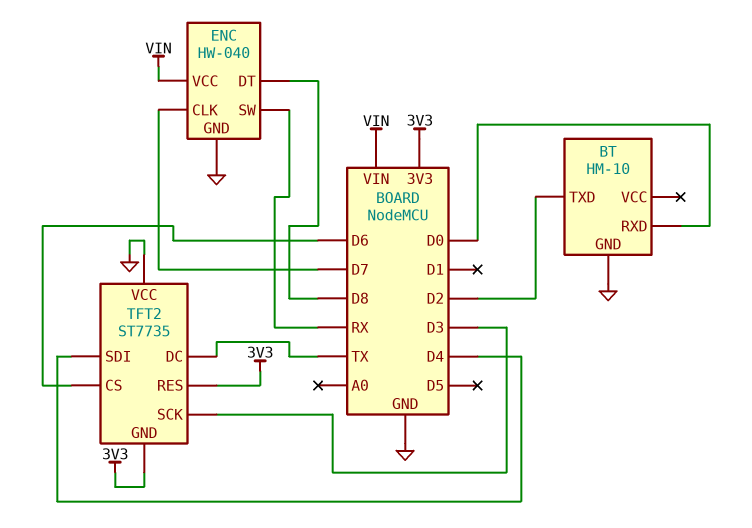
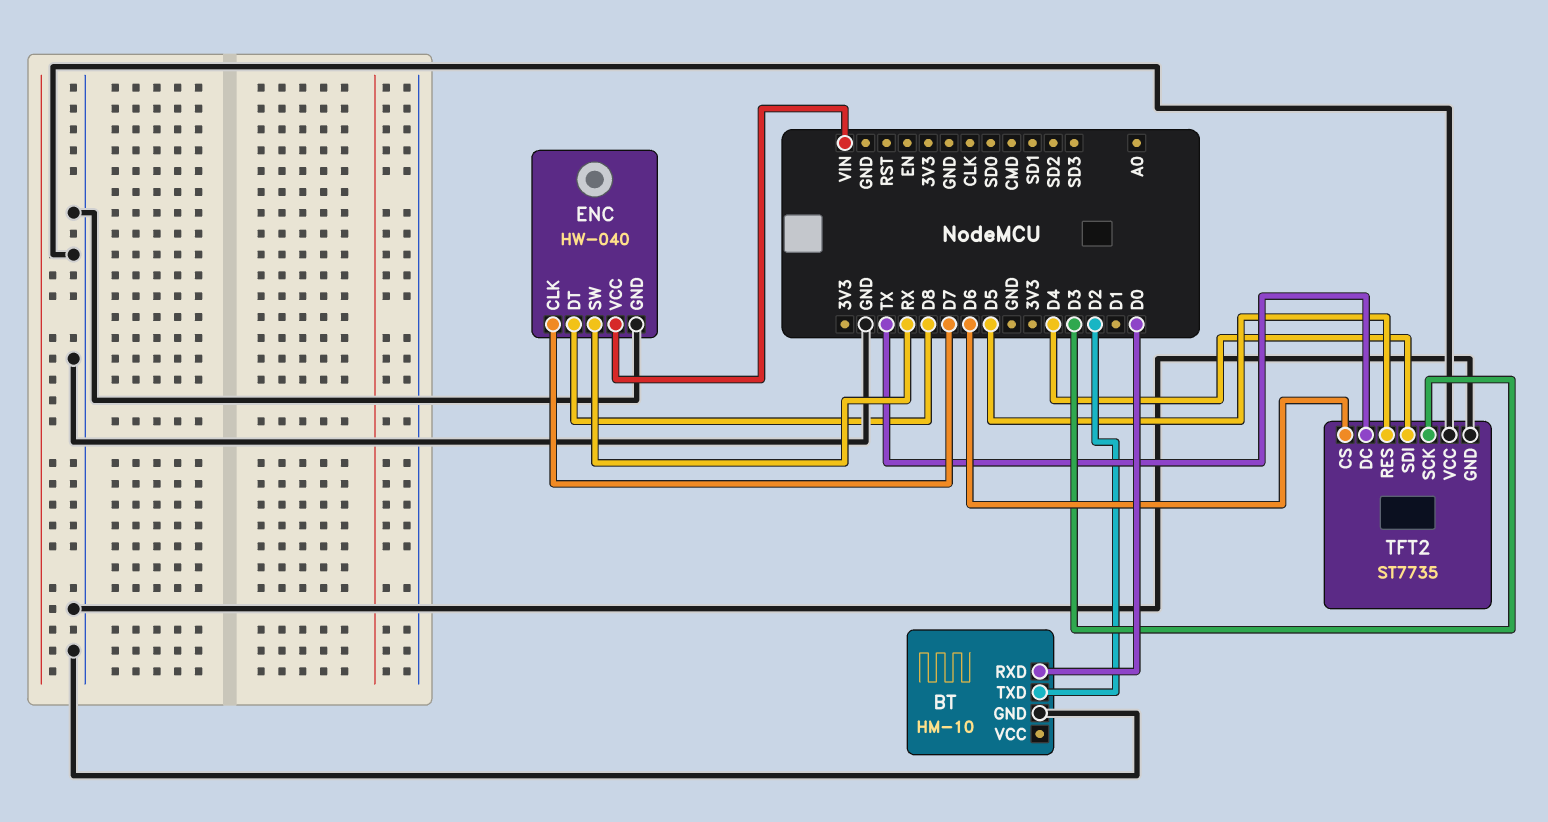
TFT2 pin GND: 3V3 -> GND
TFT2 pin RES: 3V3 -> D5

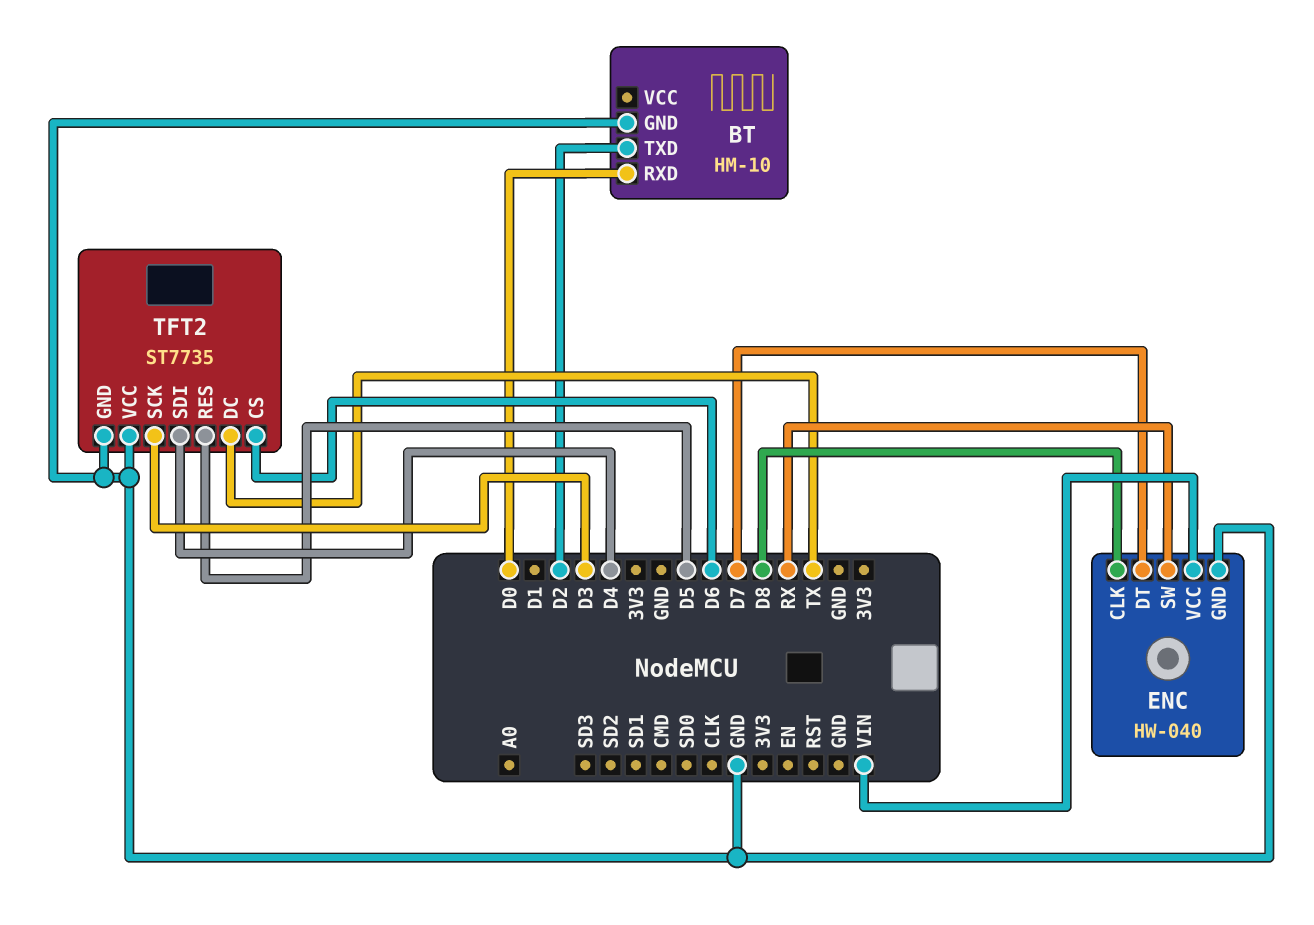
ENC pin CLK: D7 -> D8
ENC pin DT: D8 -> D7

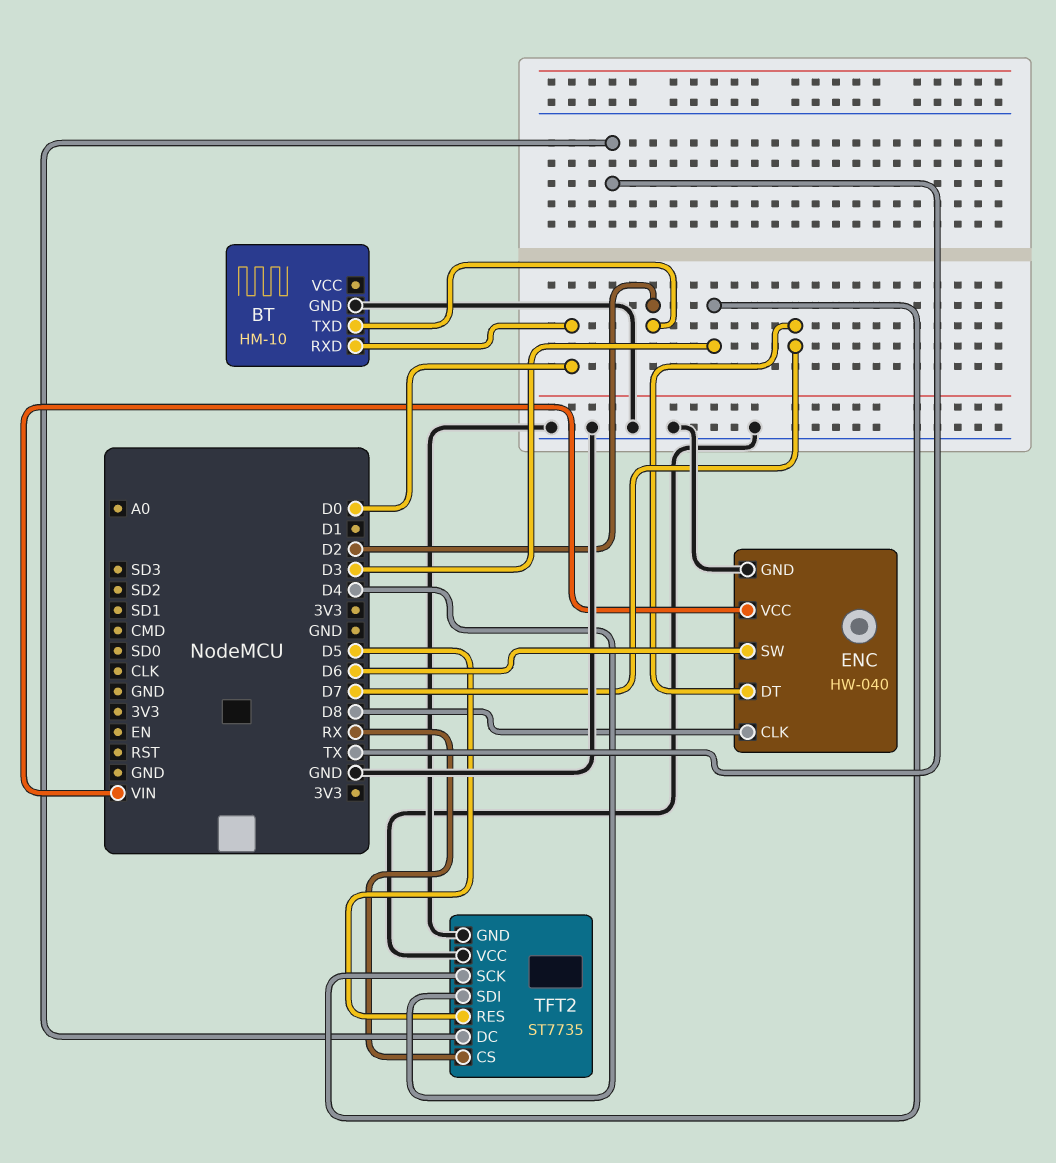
ENC pin SW: RX -> D6
TFT2 pin CS: D6 -> RX

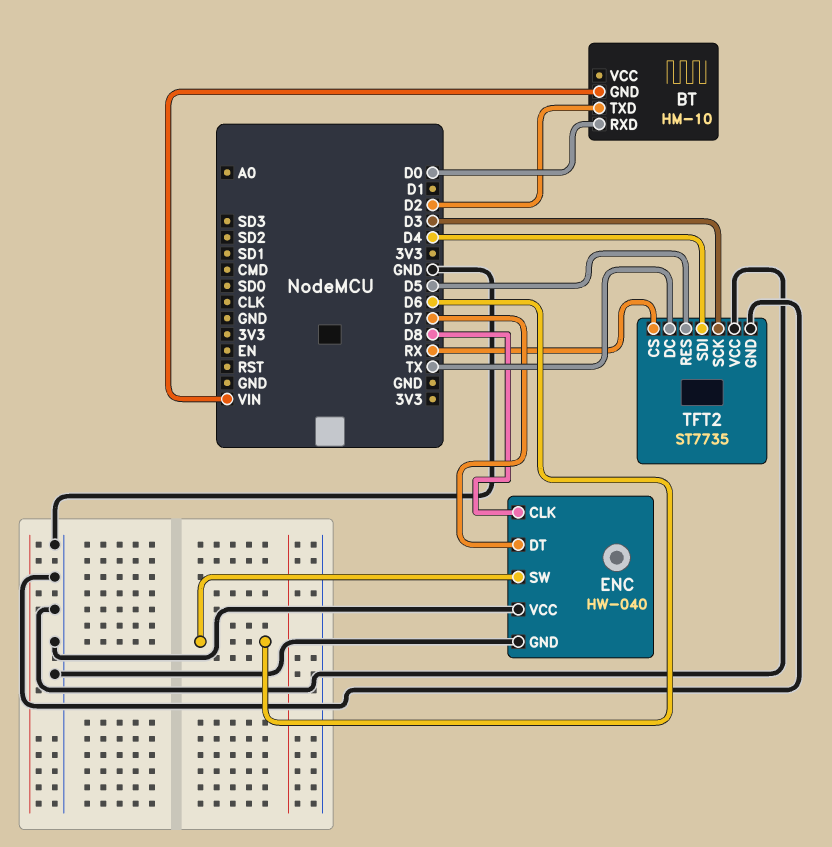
BT pin GND: GND -> VIN
ENC pin VCC: VIN -> GND

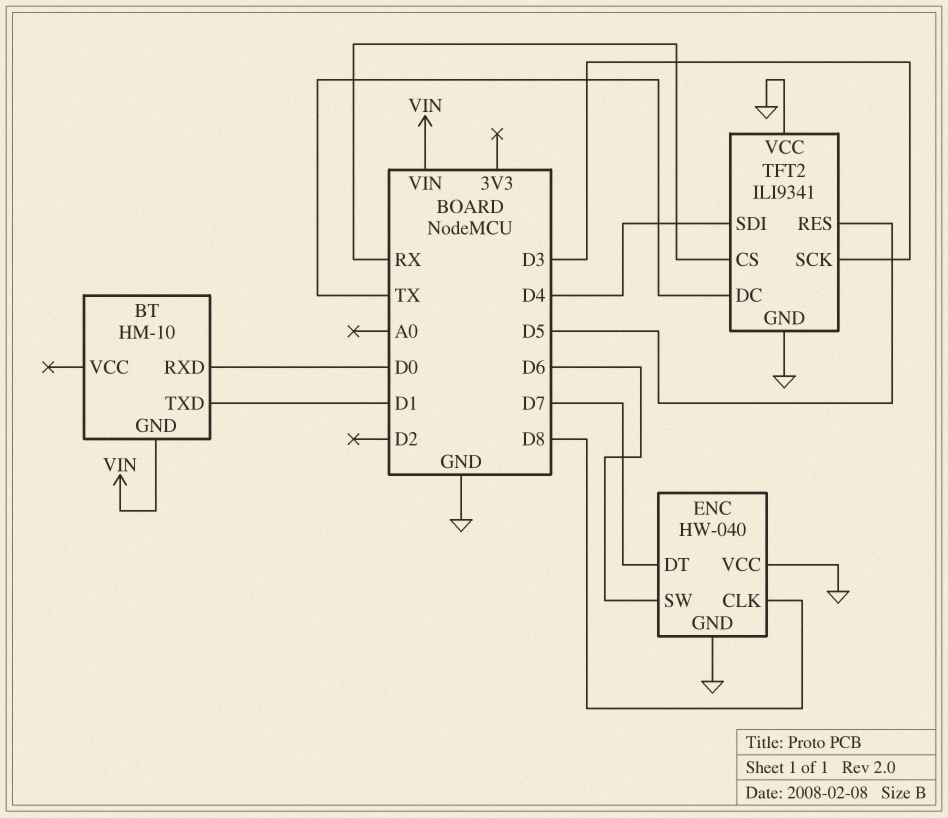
BT pin TXD: D2 -> D1
TFT2: ST7735 -> ILI9341

